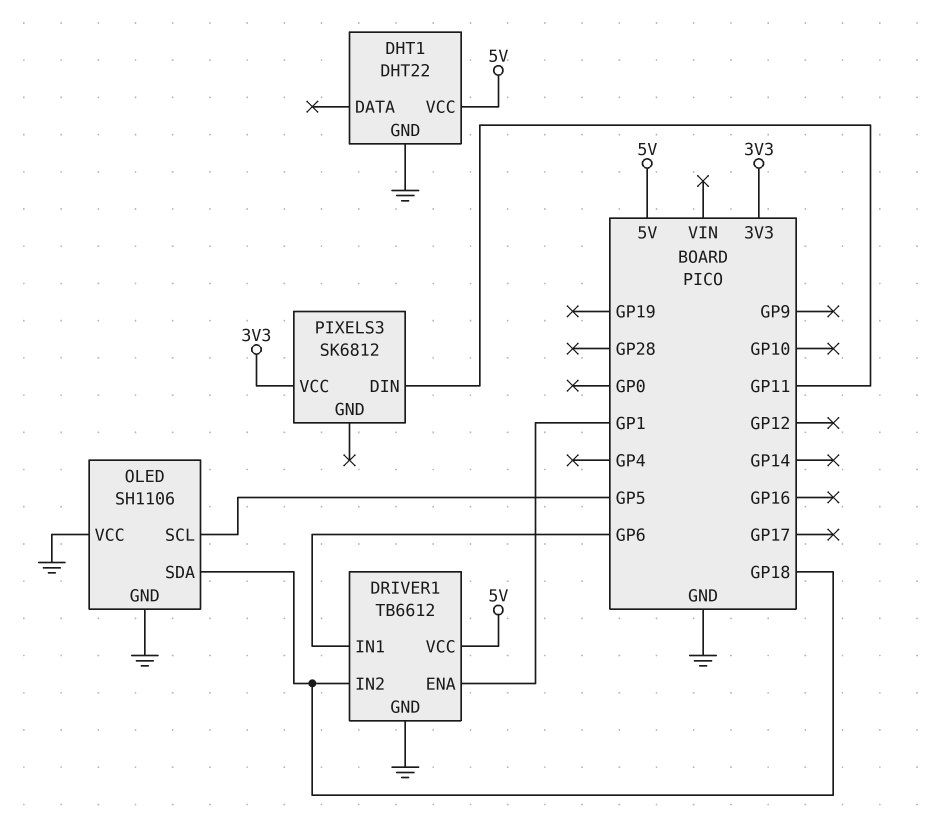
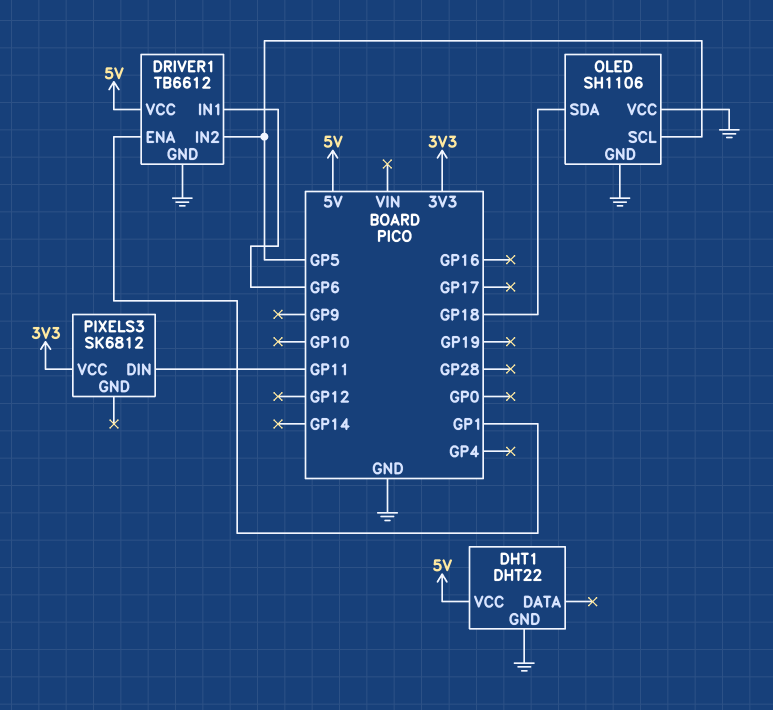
DRIVER1 pin IN2: GP18 -> GP5

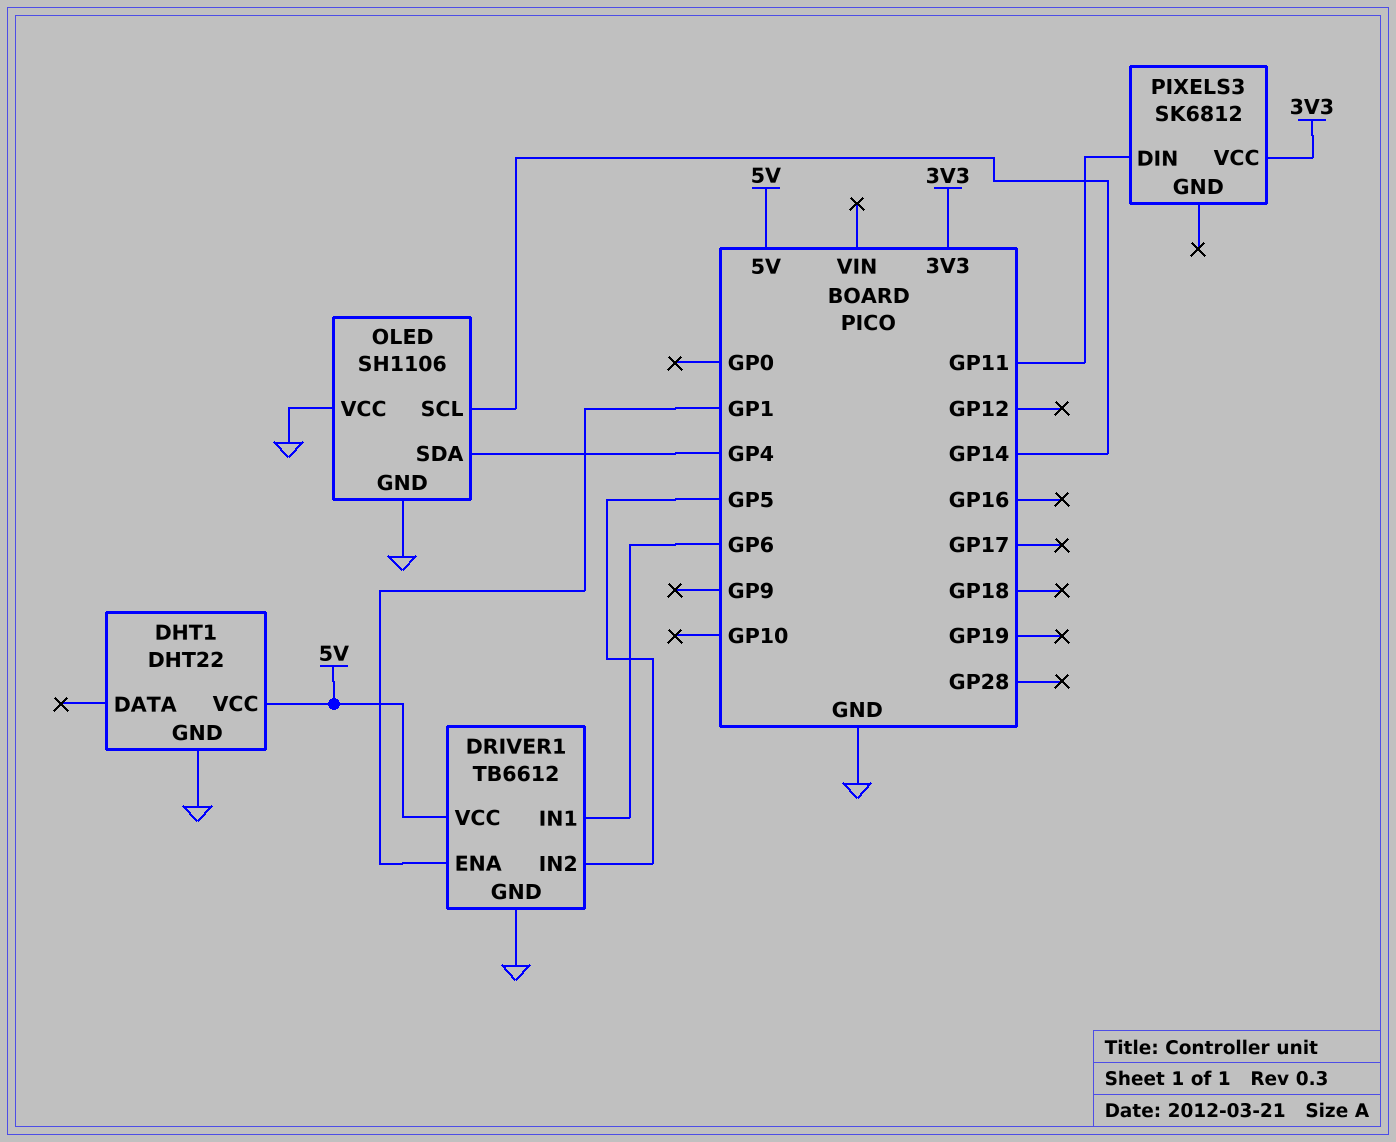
OLED pin SCL: GP5 -> GP14
OLED pin SDA: GP18 -> GP4

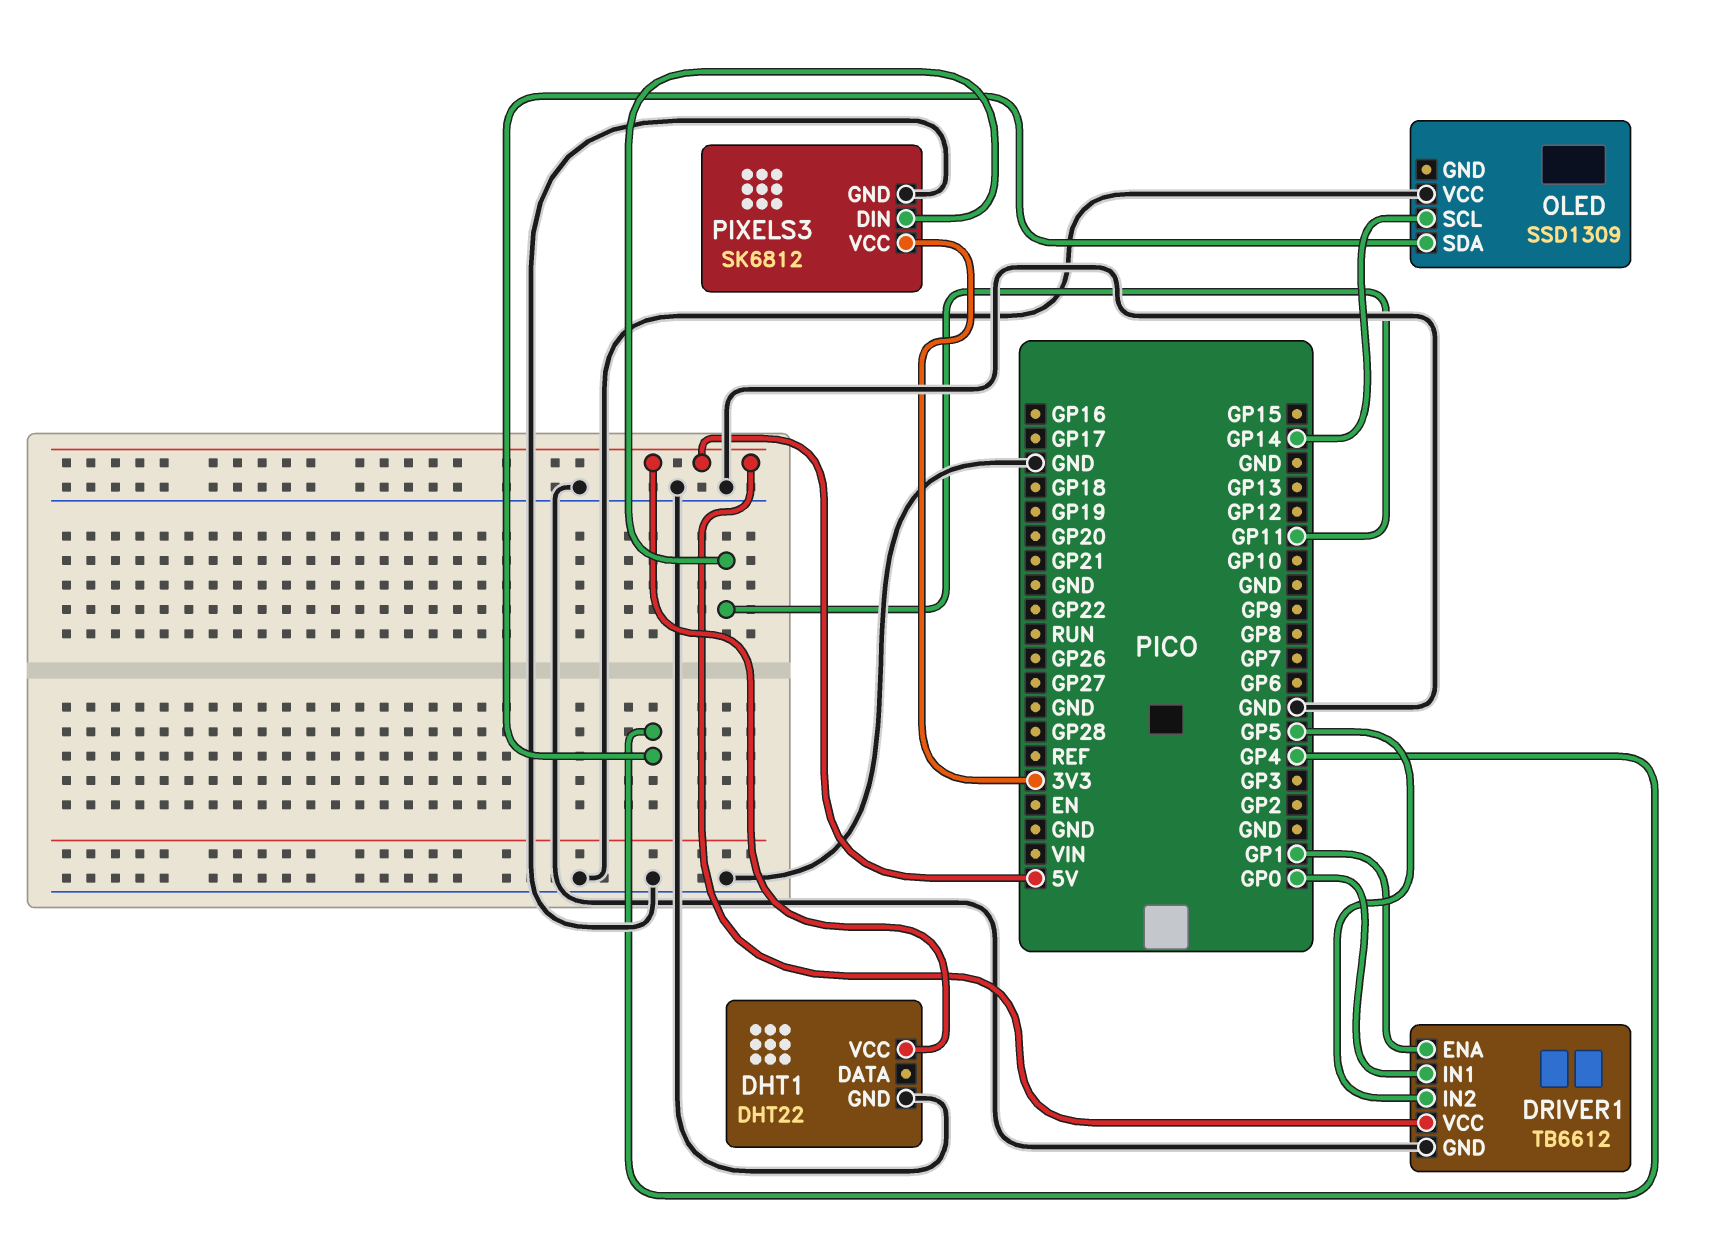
DRIVER1 pin IN1: GP6 -> GP0
OLED: SH1106 -> SSD1309
OLED pin GND: GND -> none
PIXELS3 pin GND: none -> GND

